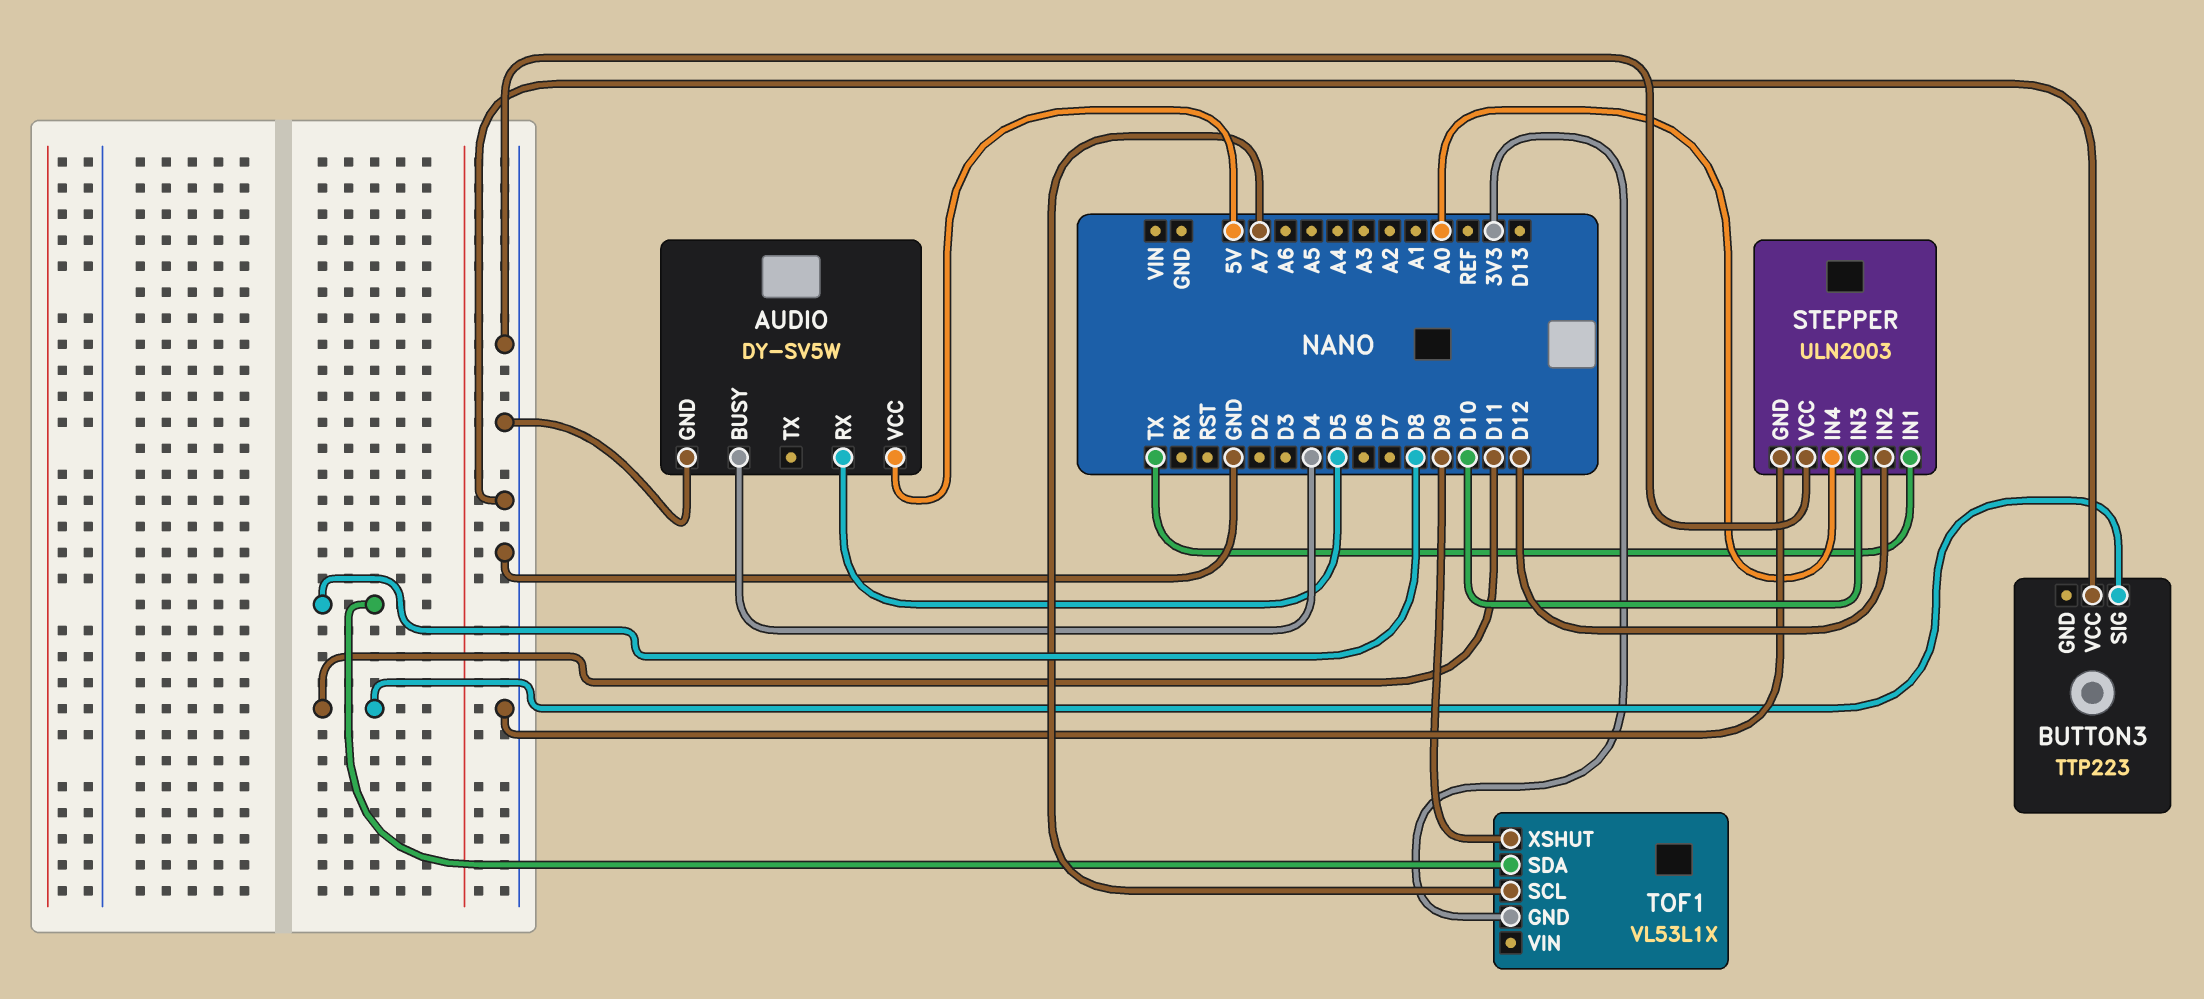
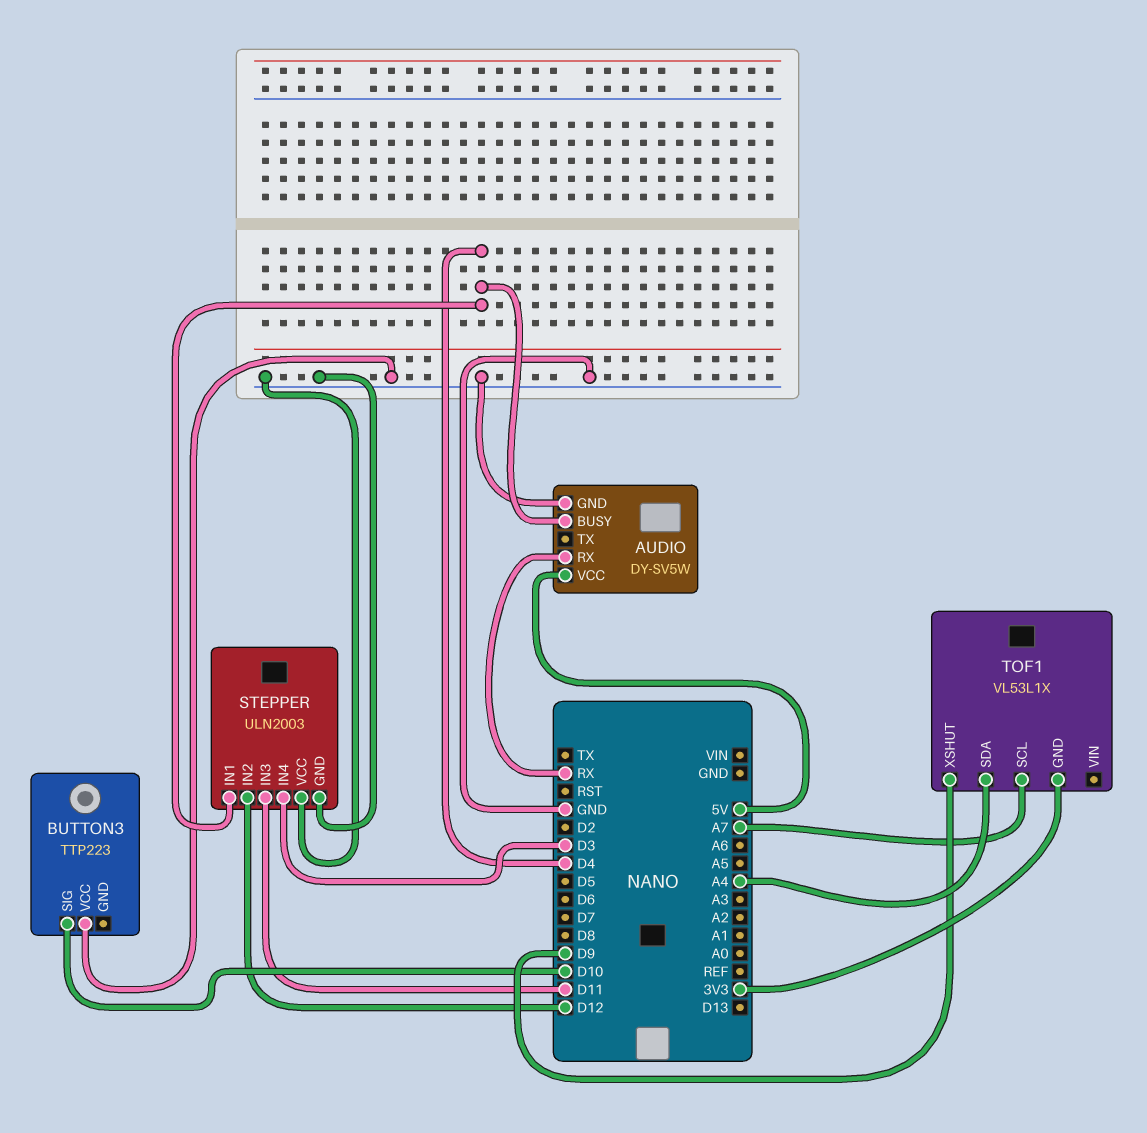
AUDIO pin RX: D5 -> RX
BUTTON3 pin SIG: D11 -> D10
STEPPER pin IN1: TX -> D4
STEPPER pin IN3: D10 -> D11
STEPPER pin IN4: A0 -> D3
TOF1 pin SDA: D8 -> A4

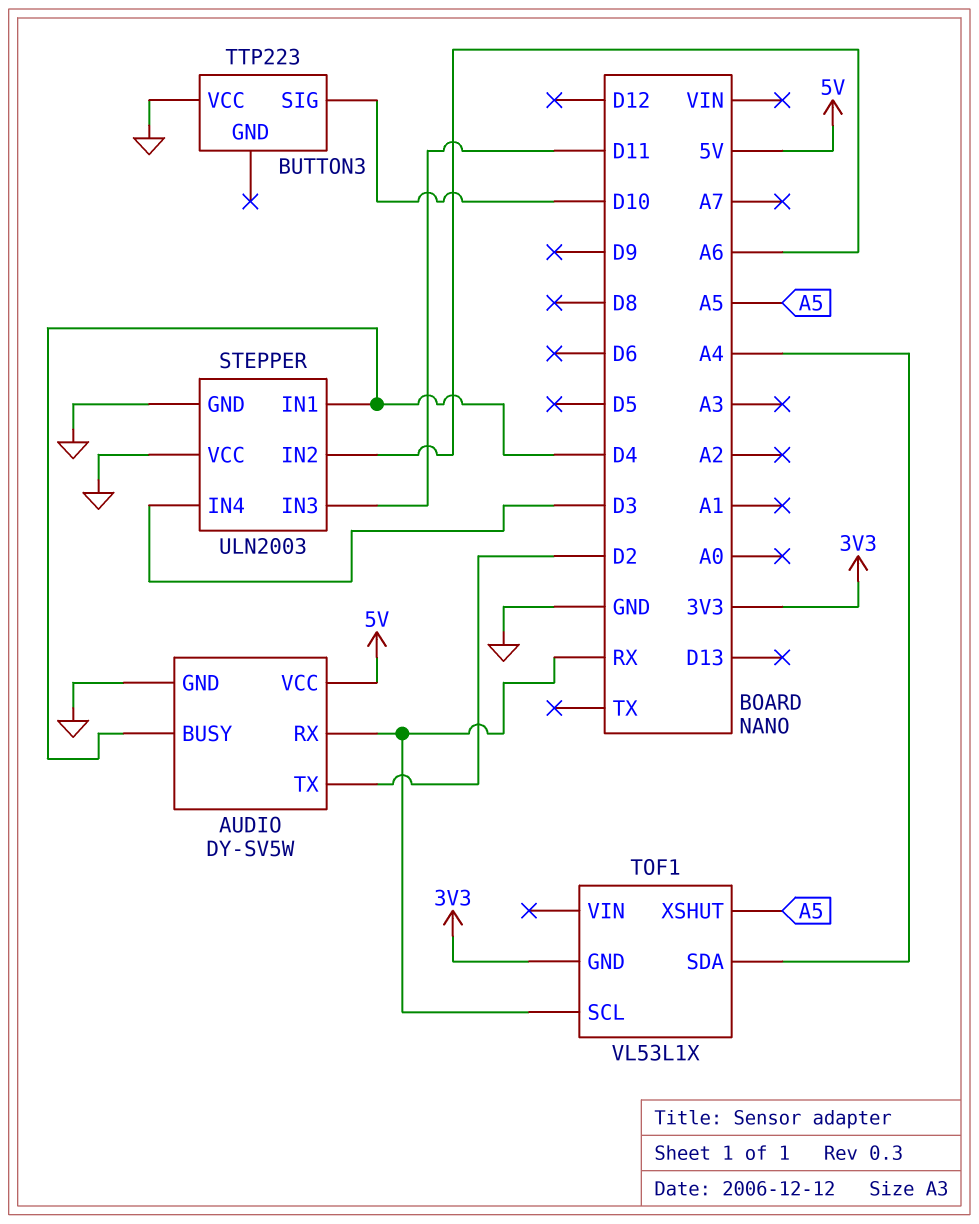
AUDIO pin TX: none -> D2
STEPPER pin IN2: D12 -> A6
TOF1 pin SCL: A7 -> RX
TOF1 pin XSHUT: D9 -> A5

